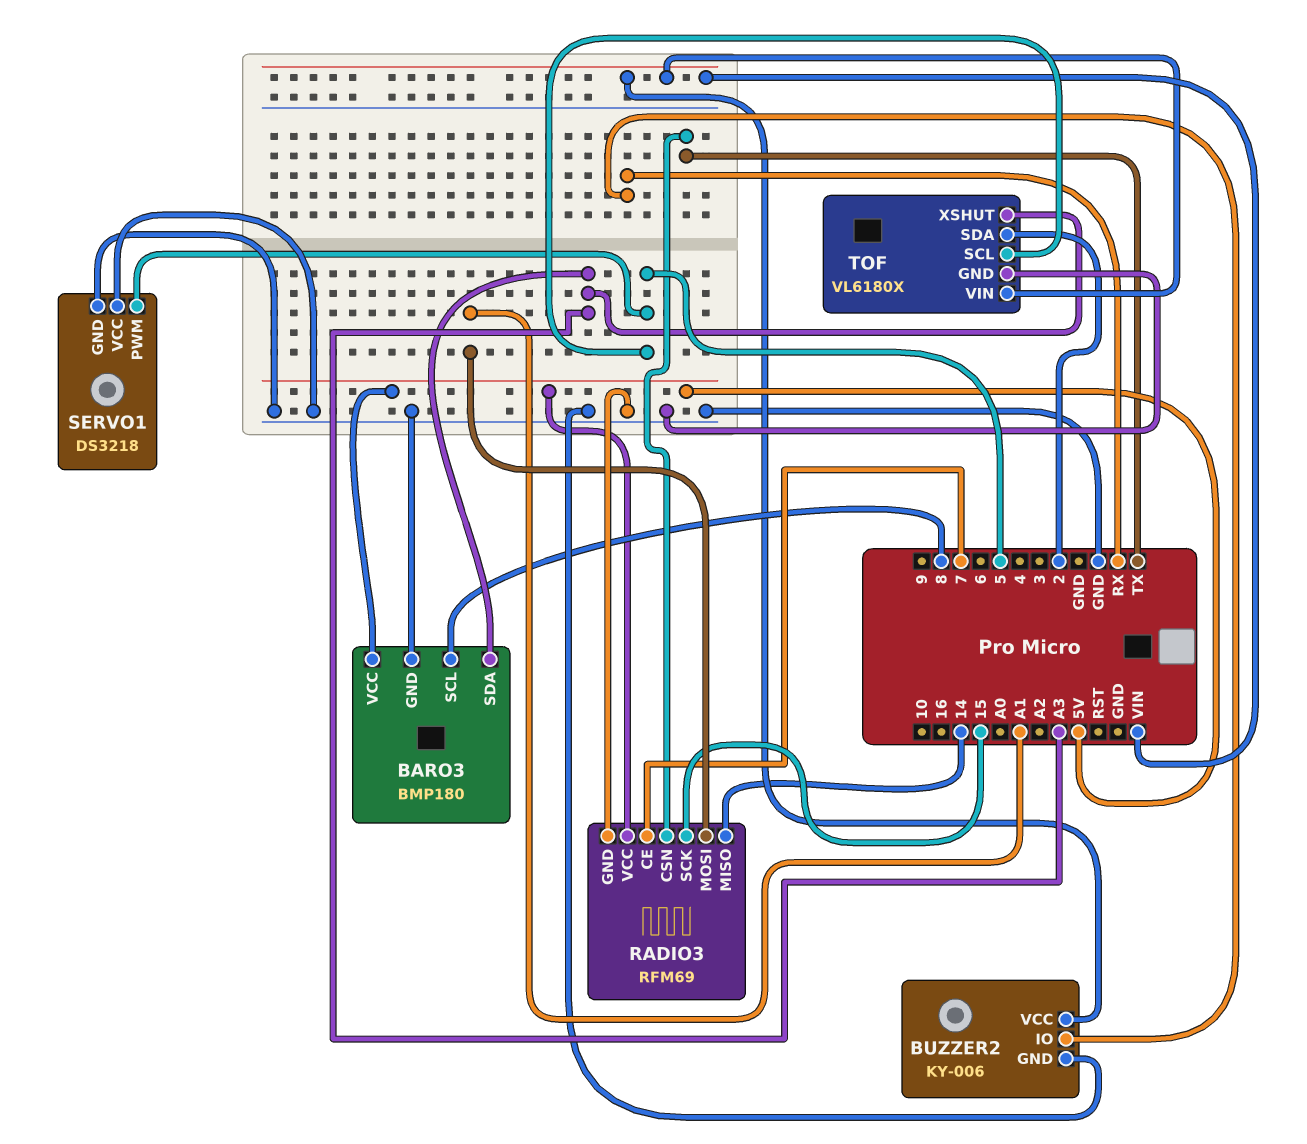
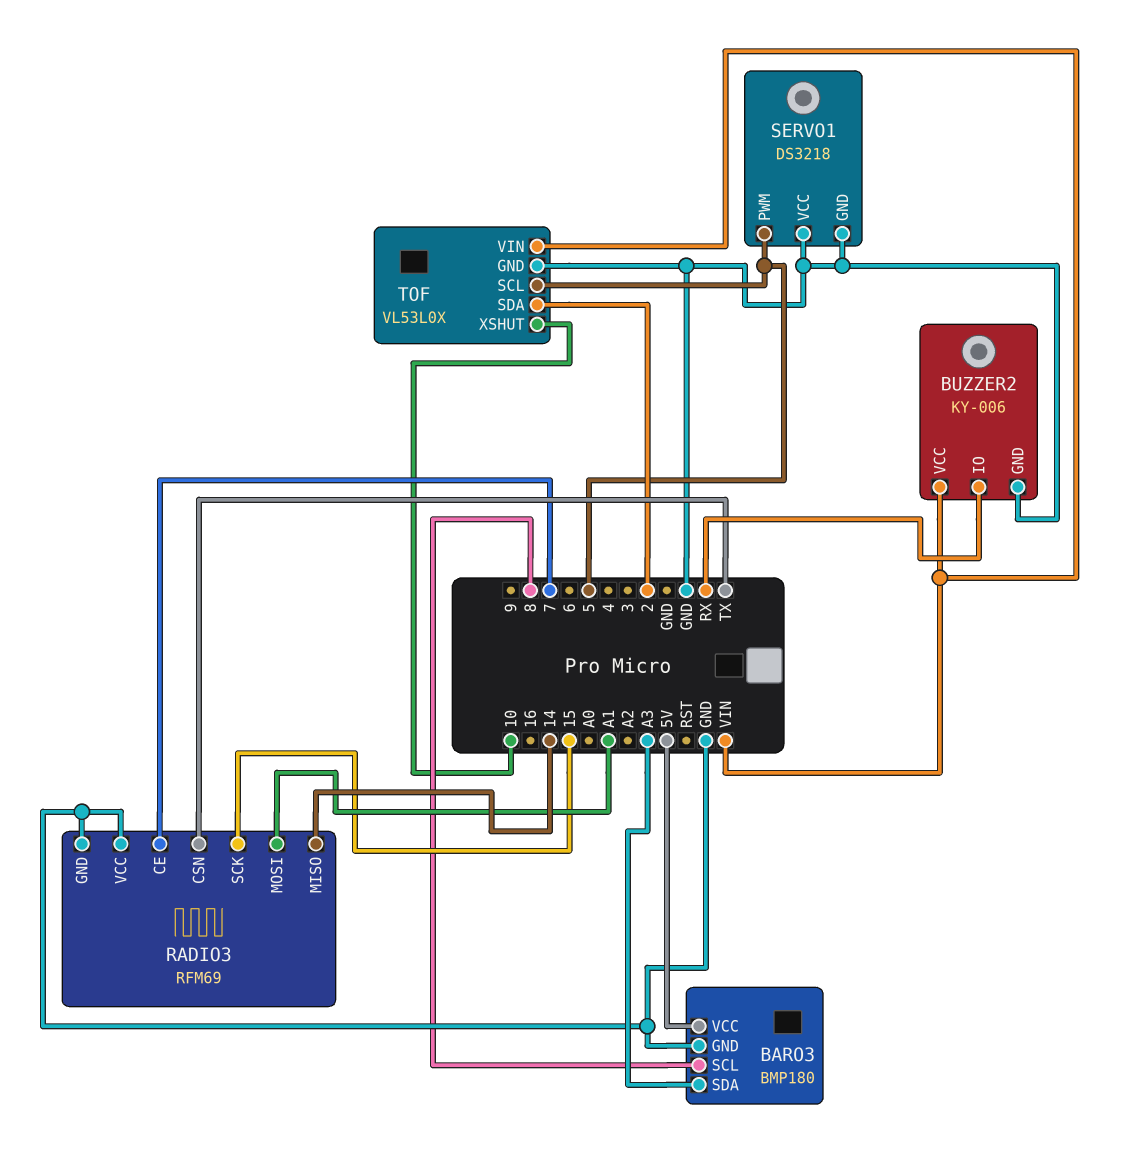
RADIO3 pin VCC: 5V -> GND
TOF: VL6180X -> VL53L0X
TOF pin XSHUT: A3 -> 10

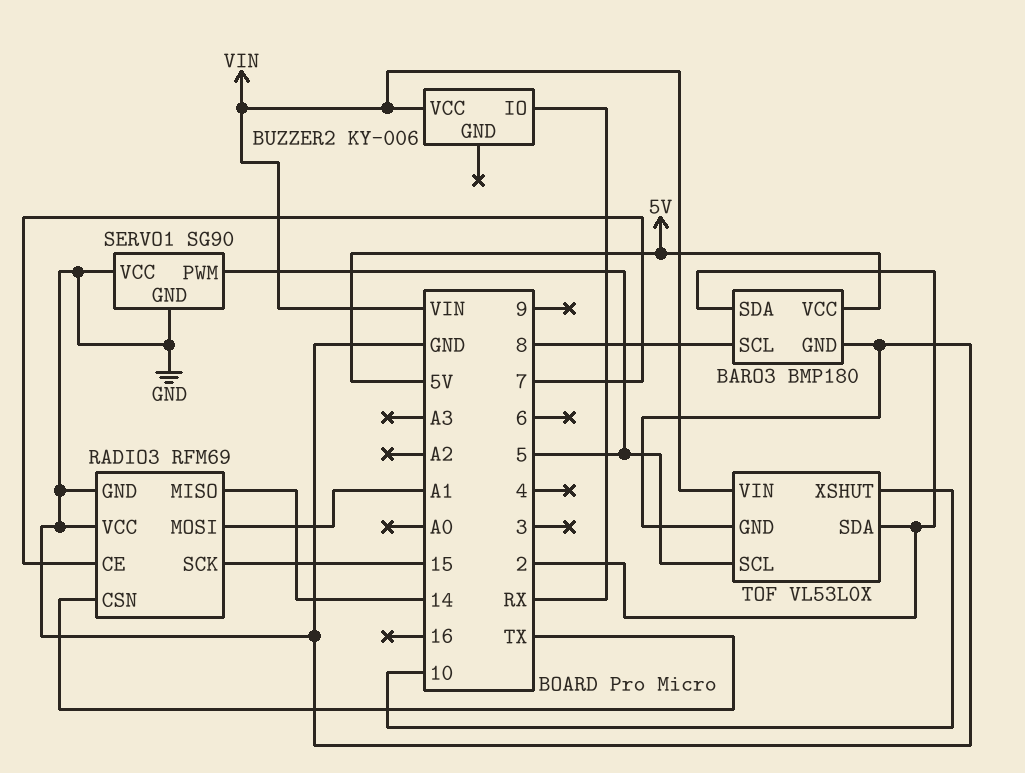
BARO3 pin SDA: A3 -> 2
BUZZER2 pin GND: GND -> none
SERVO1: DS3218 -> SG90

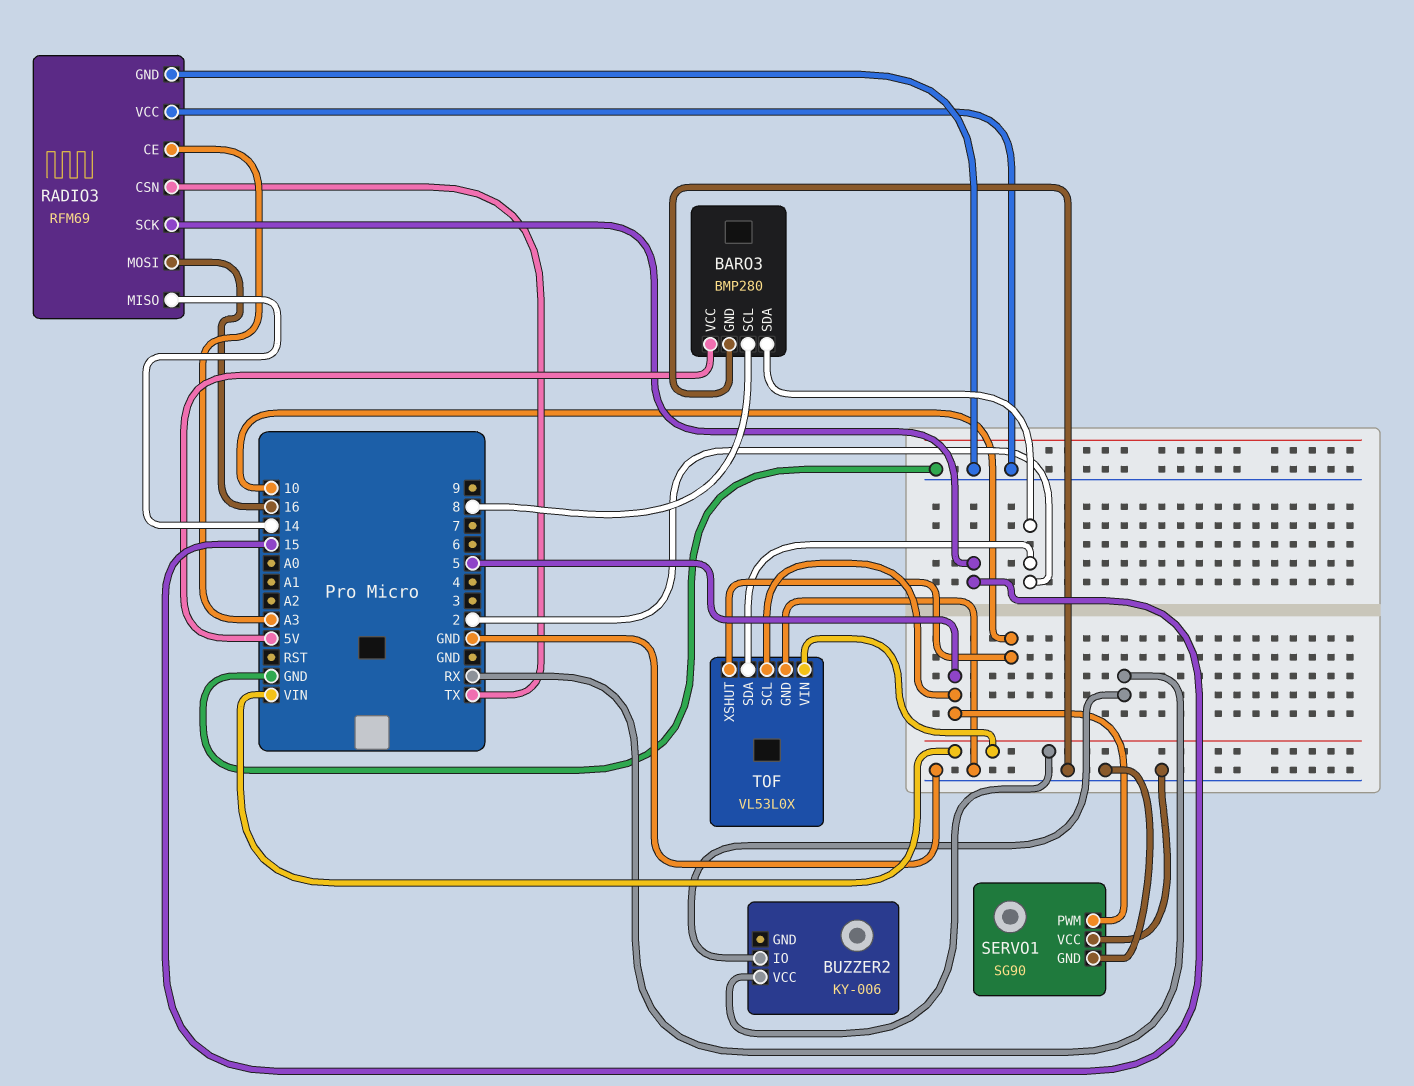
BARO3: BMP180 -> BMP280
RADIO3 pin CE: 7 -> A3
RADIO3 pin MOSI: A1 -> 16

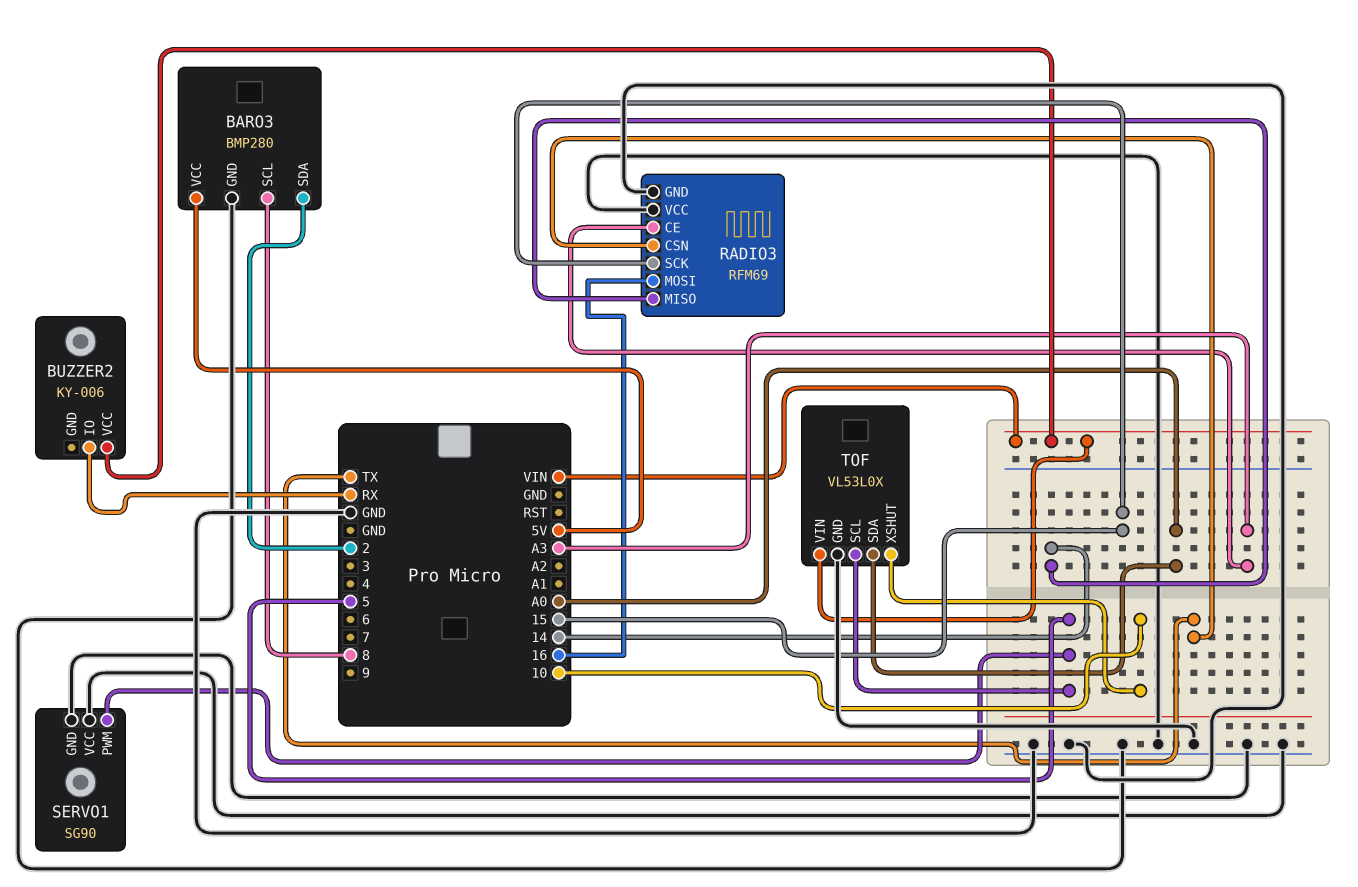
TOF pin SDA: 2 -> A0

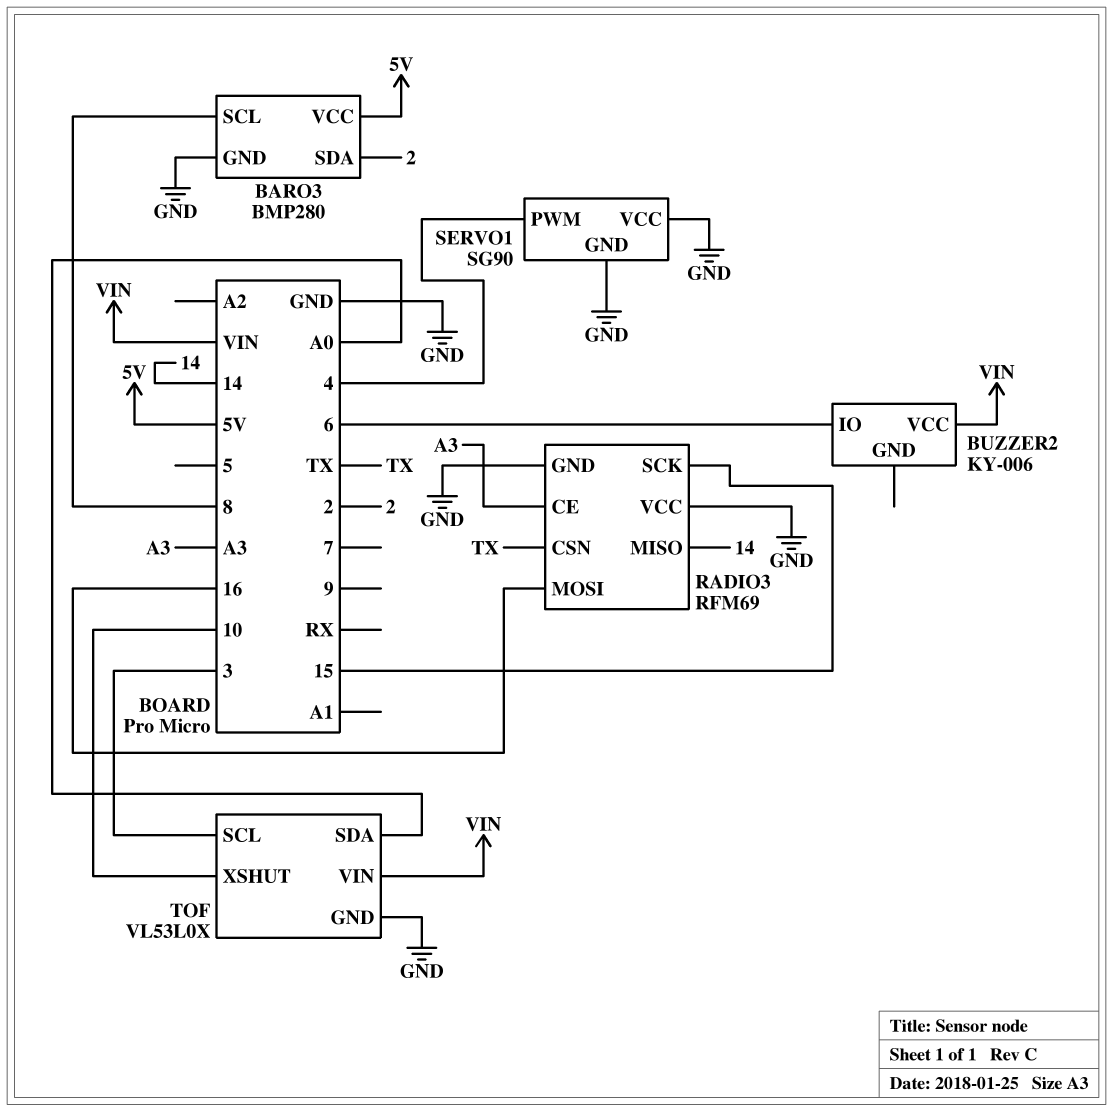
BUZZER2 pin IO: RX -> 6
SERVO1 pin PWM: 5 -> 4
TOF pin SCL: 5 -> 3

